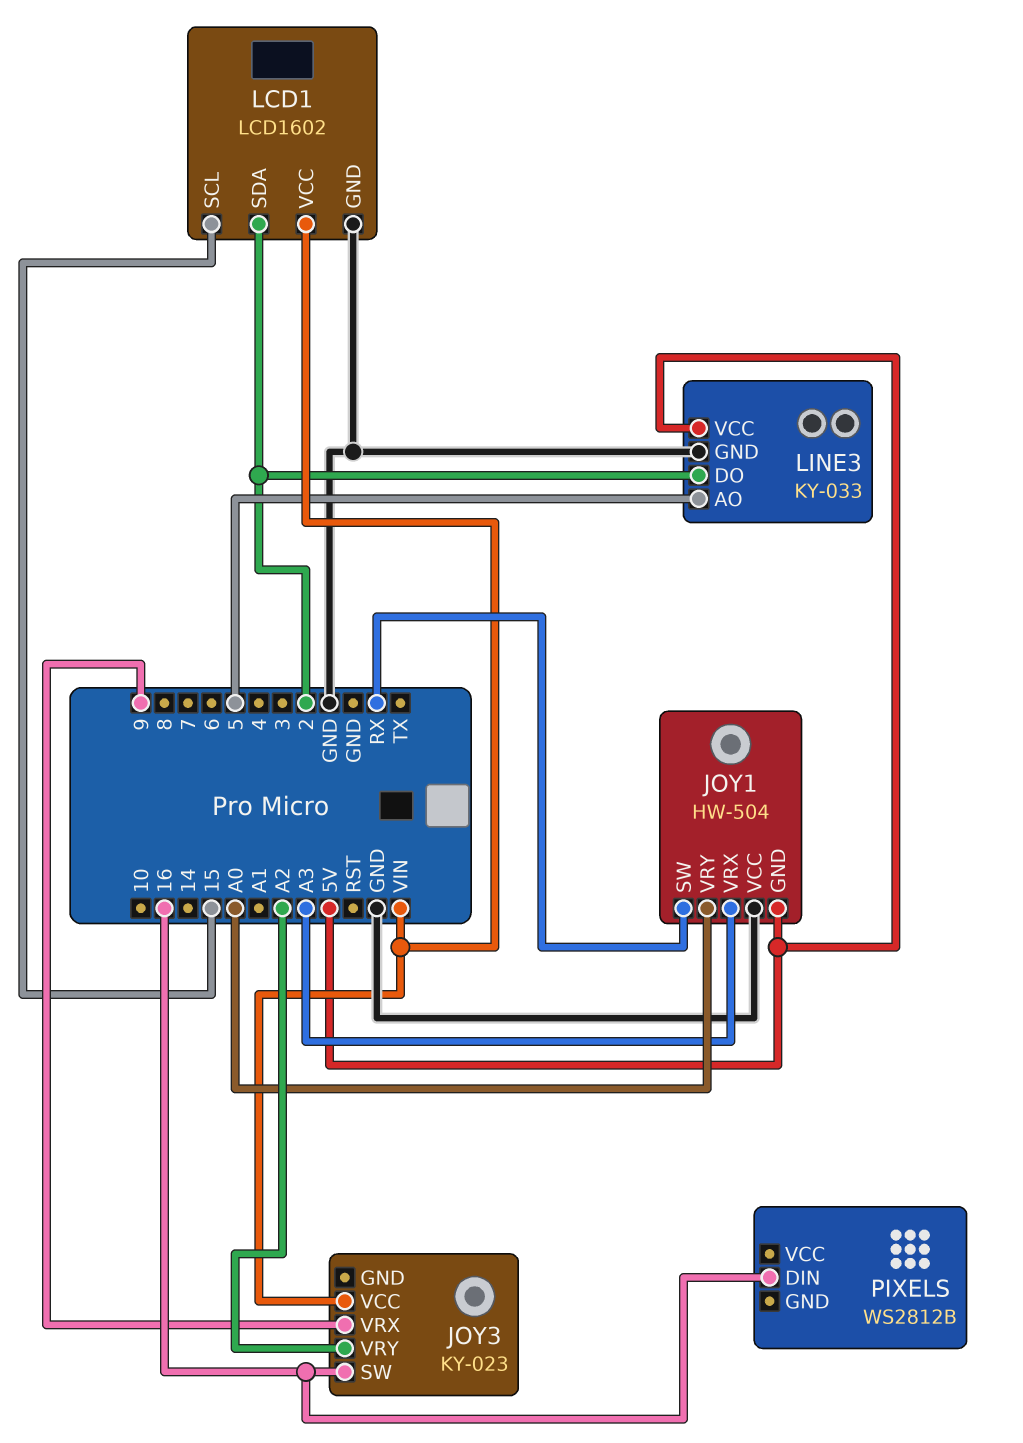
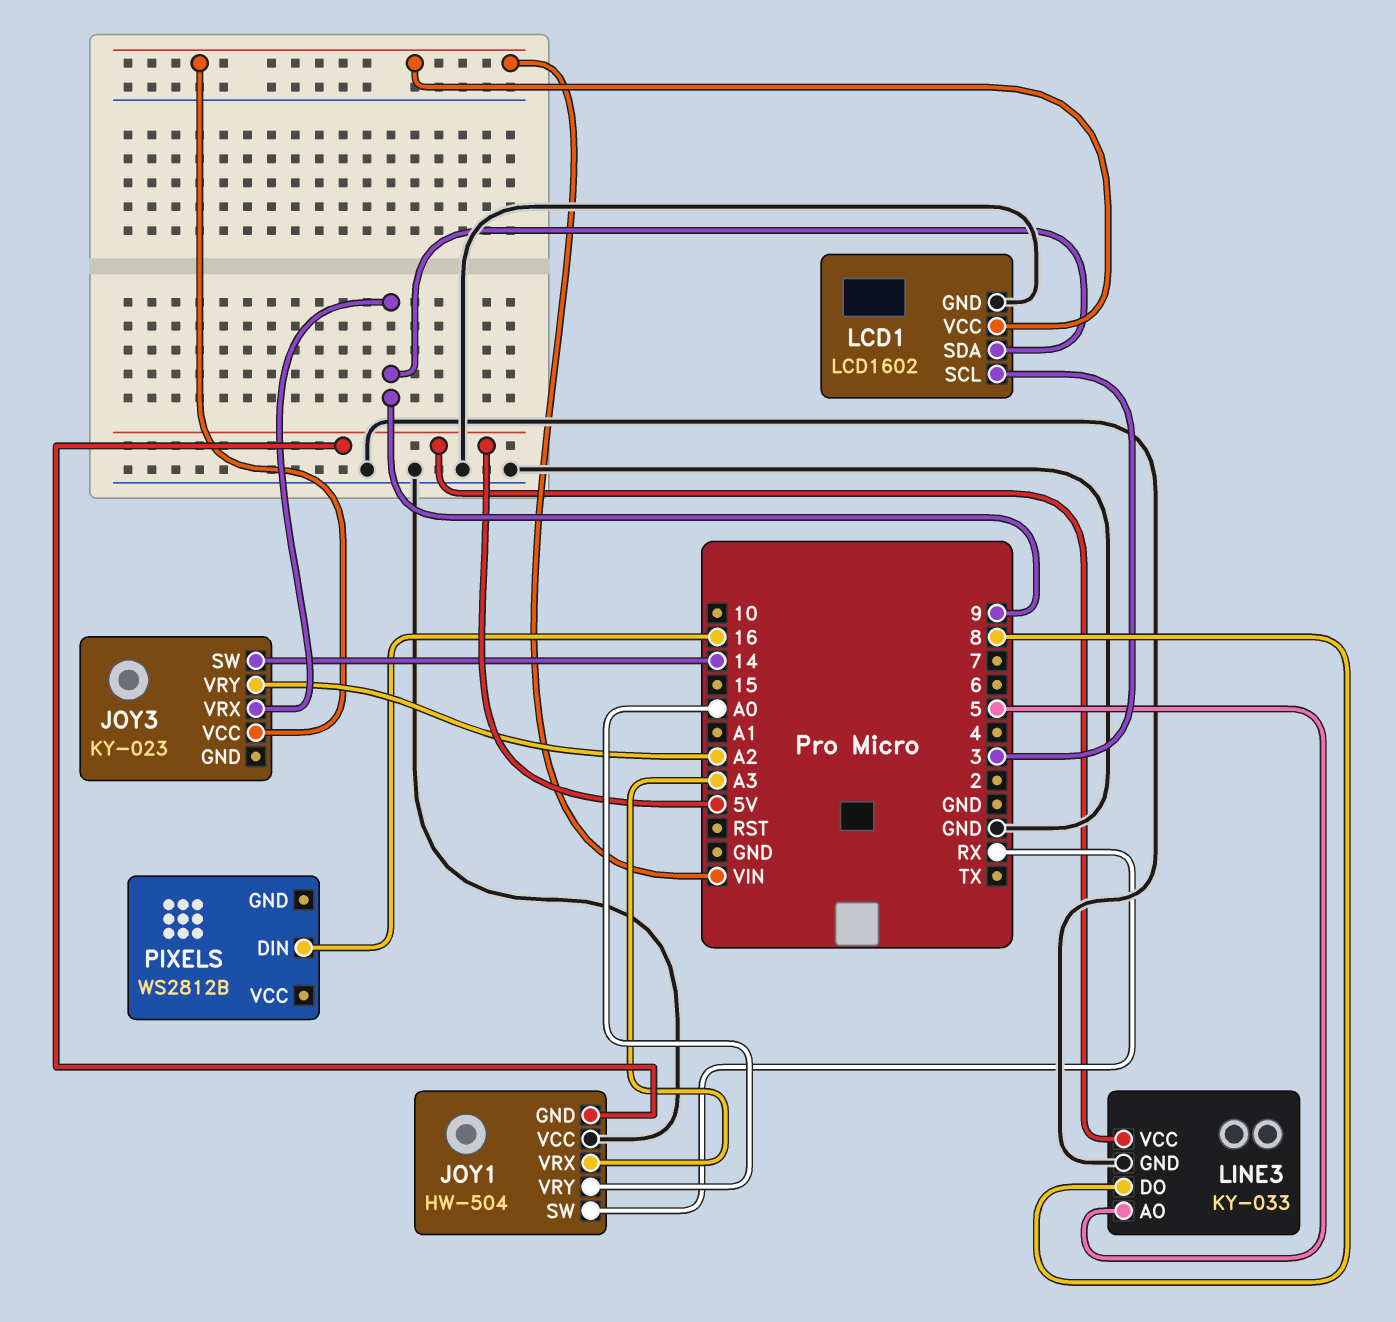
JOY3 pin SW: 16 -> 14
LCD1 pin SCL: 15 -> 3
LCD1 pin SDA: 2 -> 9
LINE3 pin DO: 2 -> 8

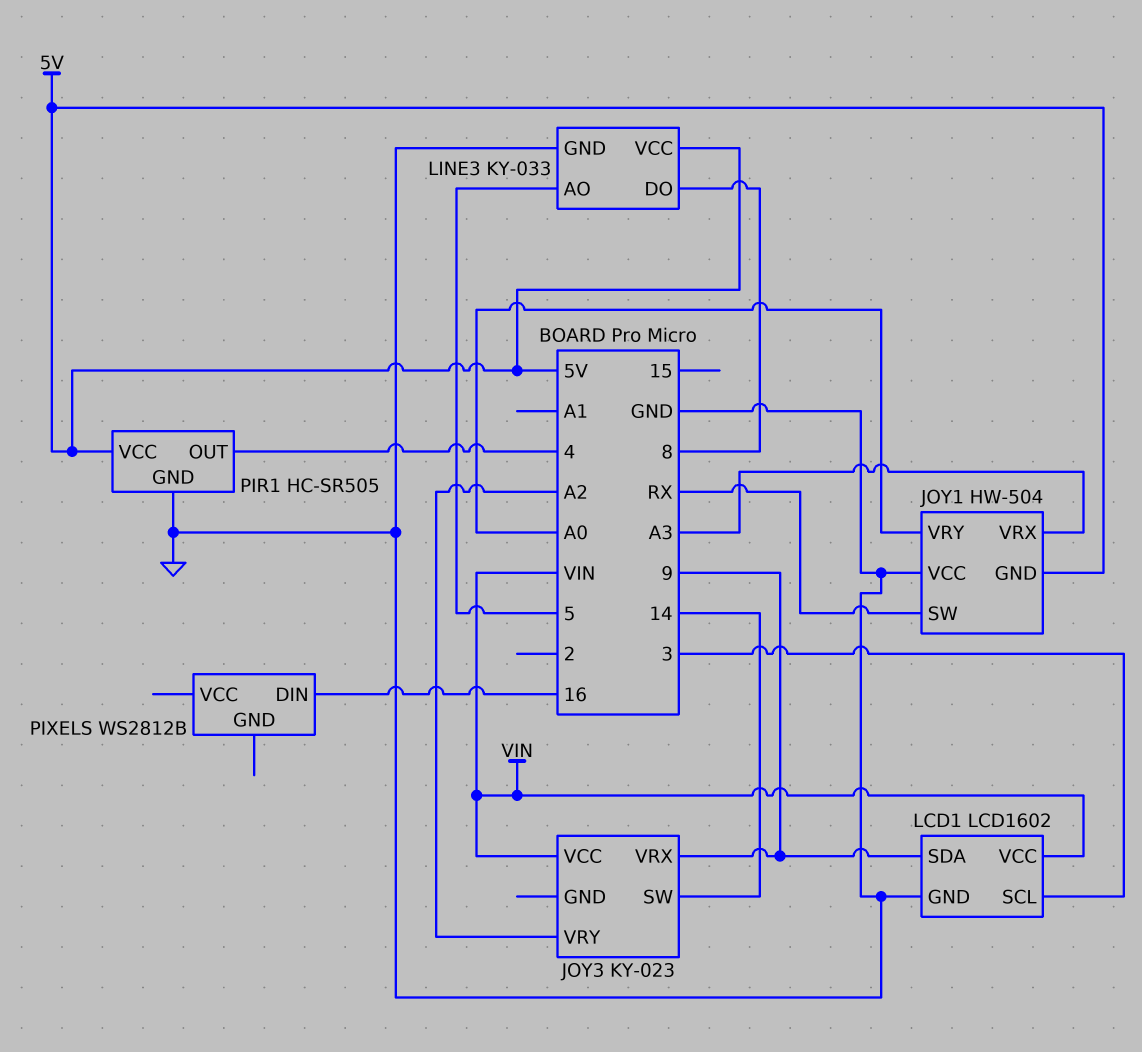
PIR1: none -> HC-SR505
PIR1 pin GND: none -> GND
PIR1 pin OUT: none -> 4
PIR1 pin VCC: none -> 5V

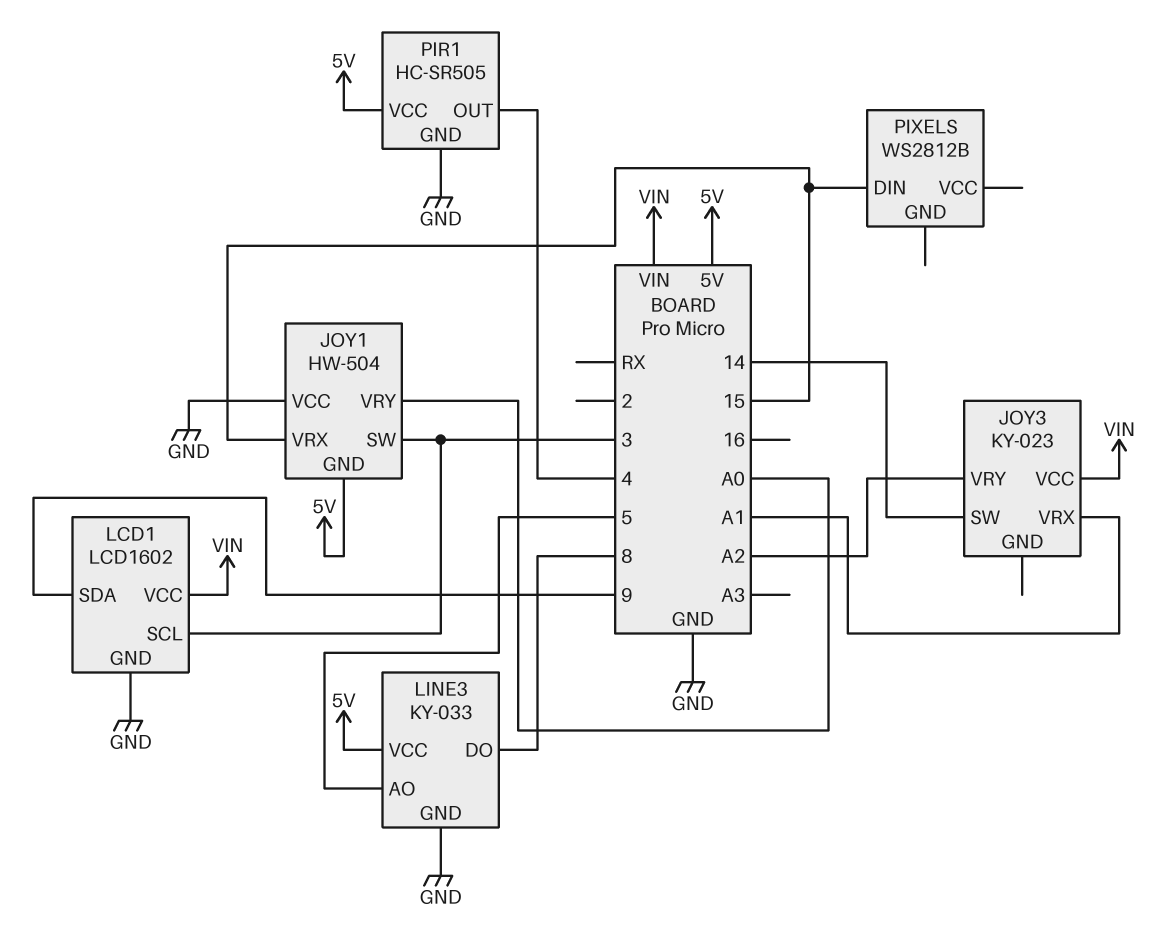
JOY1 pin SW: RX -> 3
JOY1 pin VRX: A3 -> 15
JOY3 pin VRX: 9 -> A1
PIXELS pin DIN: 16 -> 15

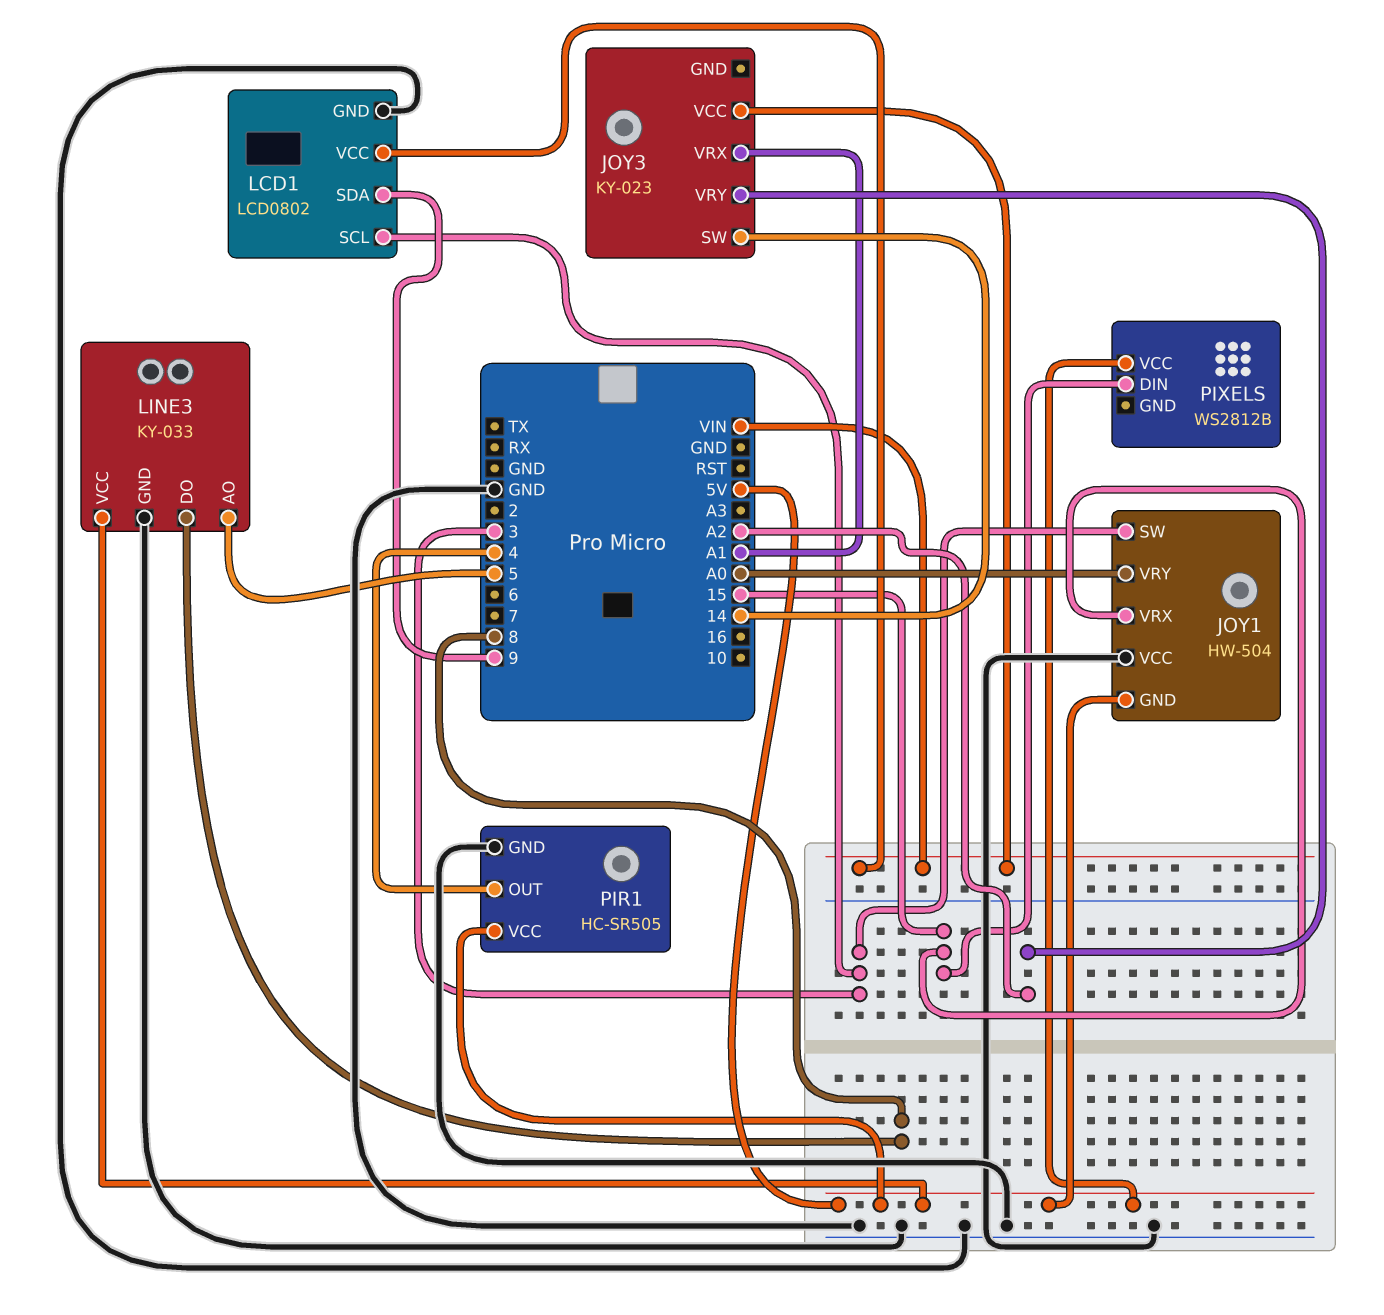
LCD1: LCD1602 -> LCD0802
PIXELS pin VCC: none -> 5V

